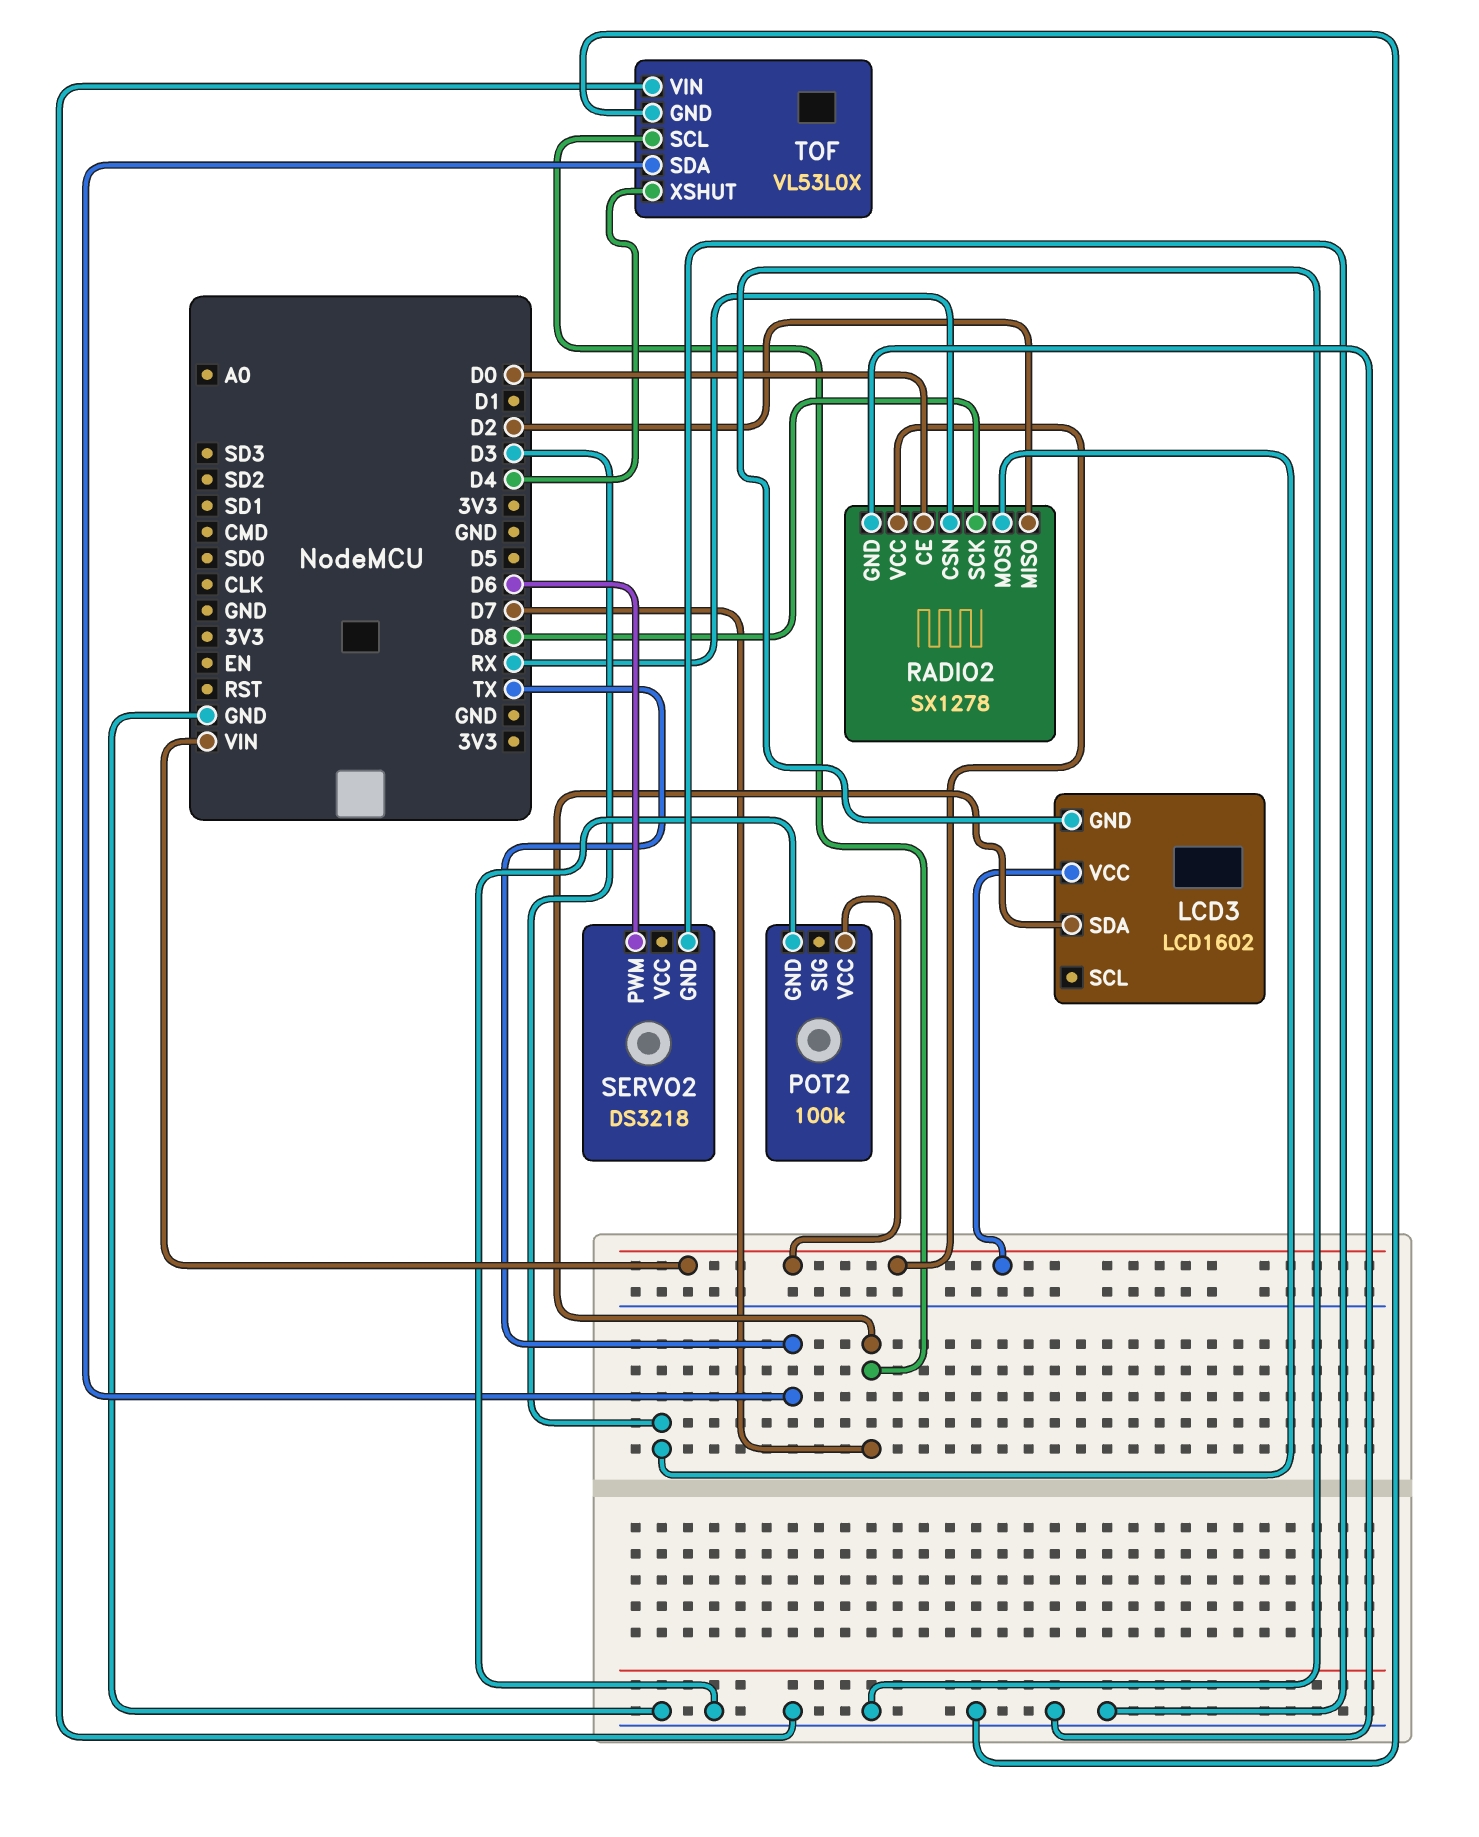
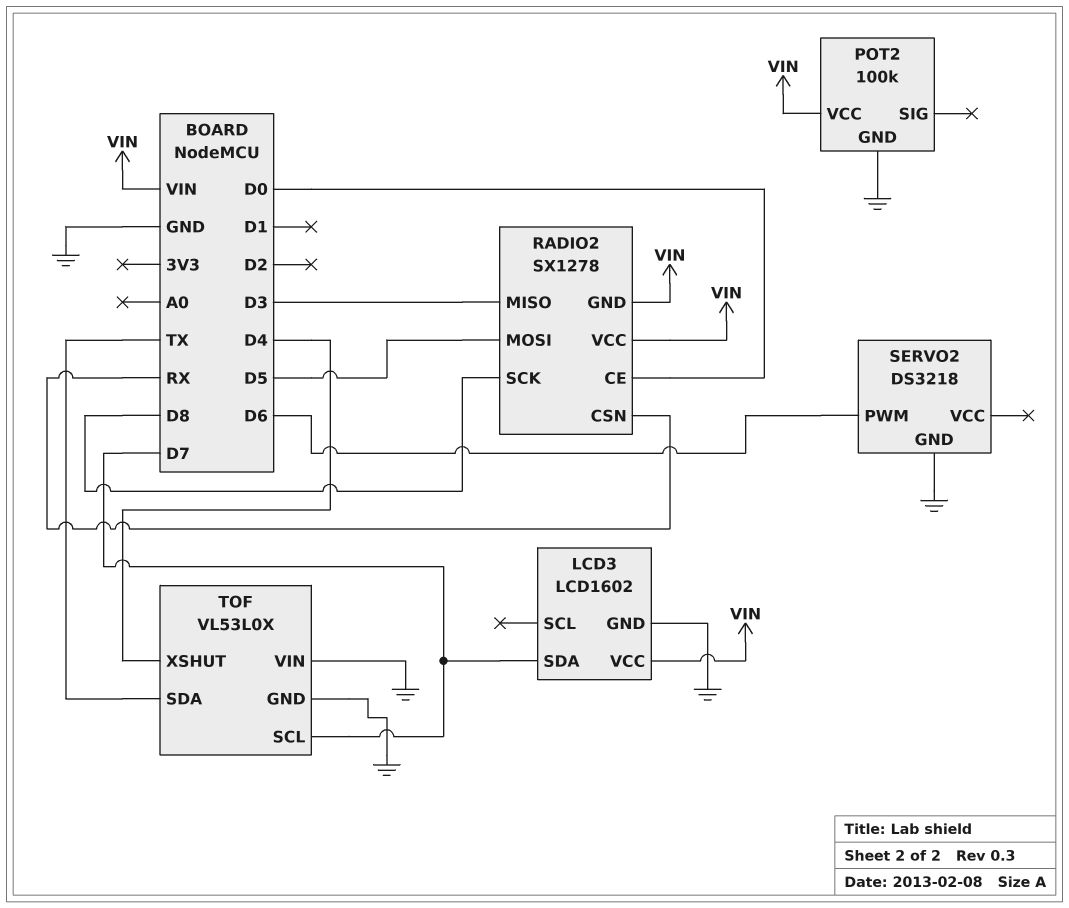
RADIO2 pin GND: GND -> VIN
RADIO2 pin MISO: D2 -> D3
RADIO2 pin MOSI: D3 -> D5

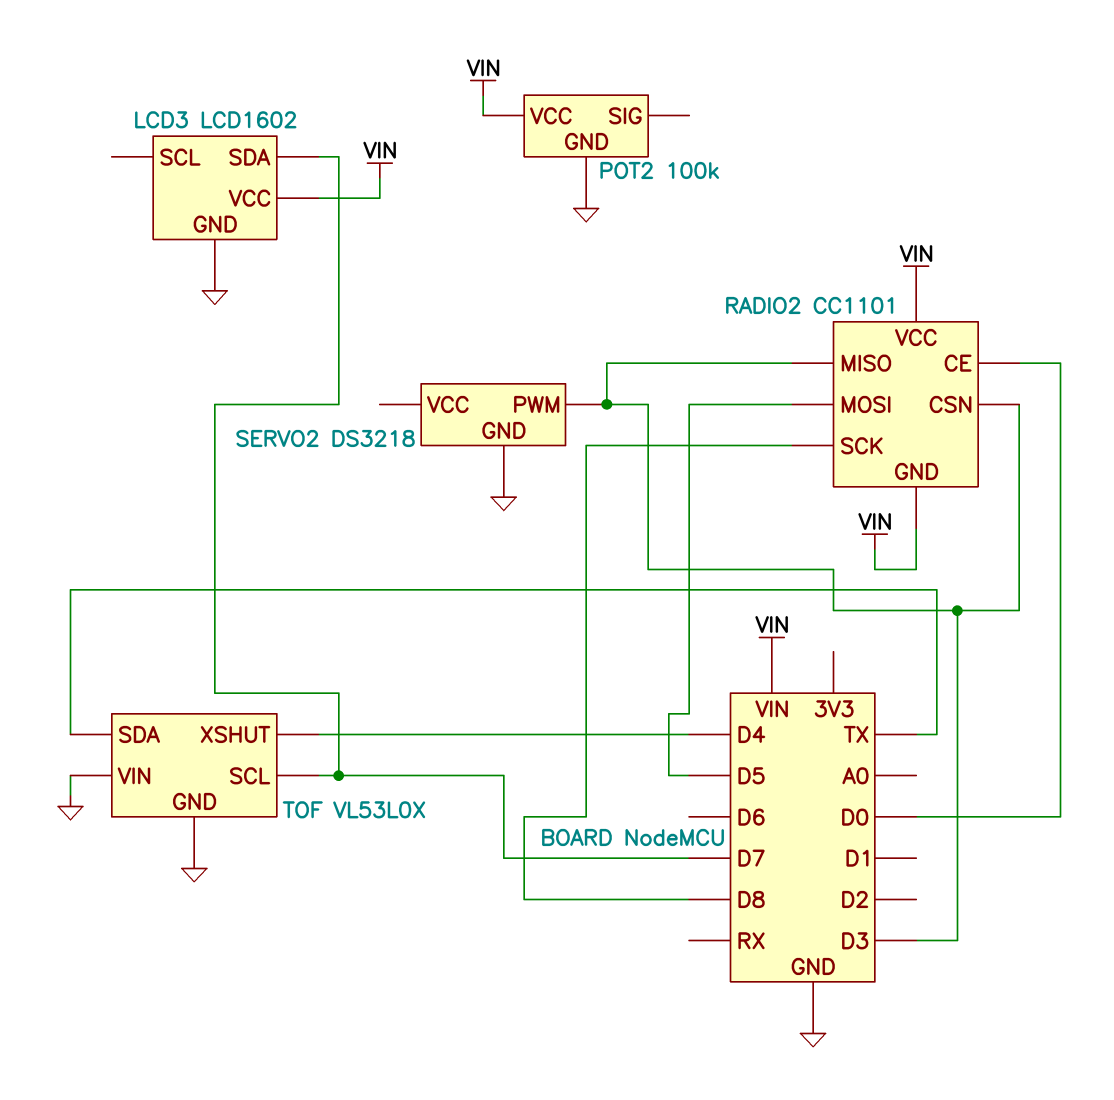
RADIO2: SX1278 -> CC1101
RADIO2 pin CSN: RX -> D3
SERVO2 pin PWM: D6 -> D3

